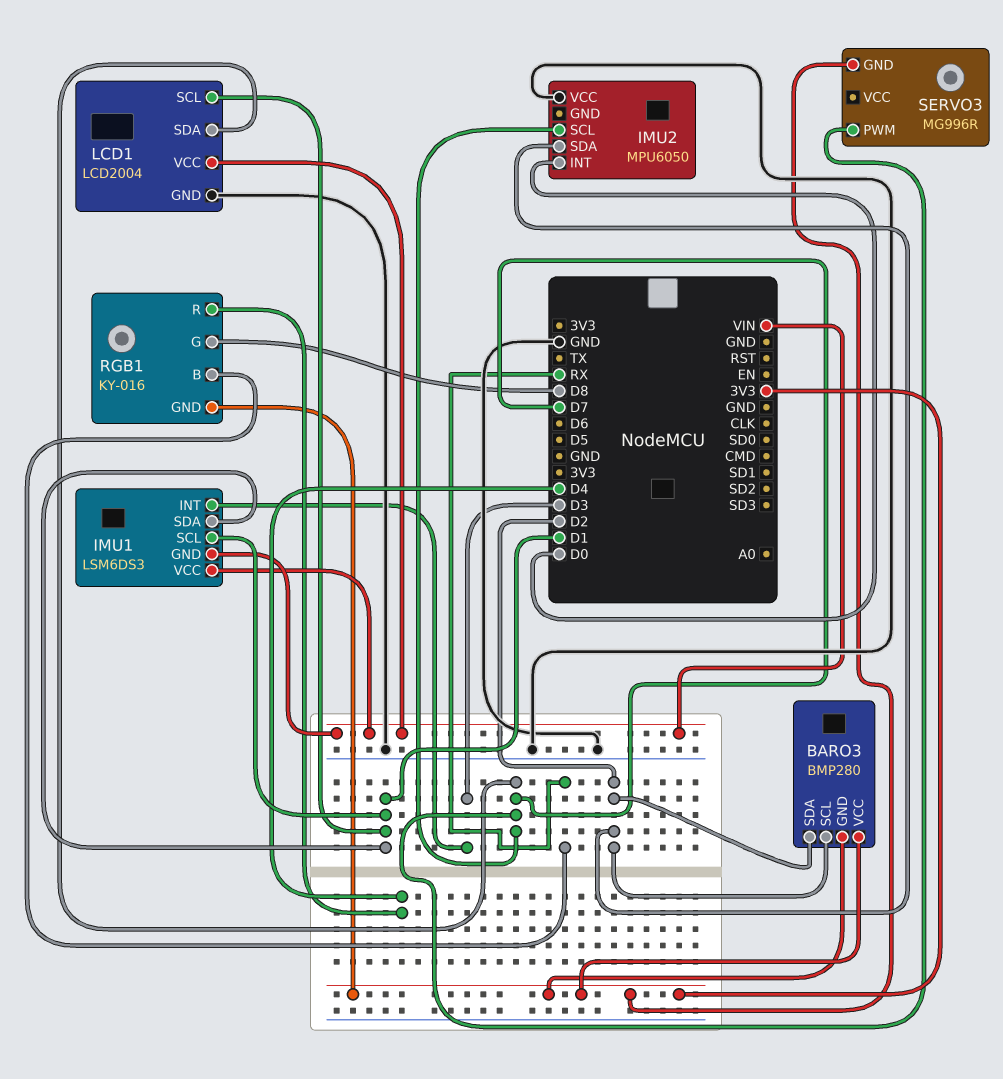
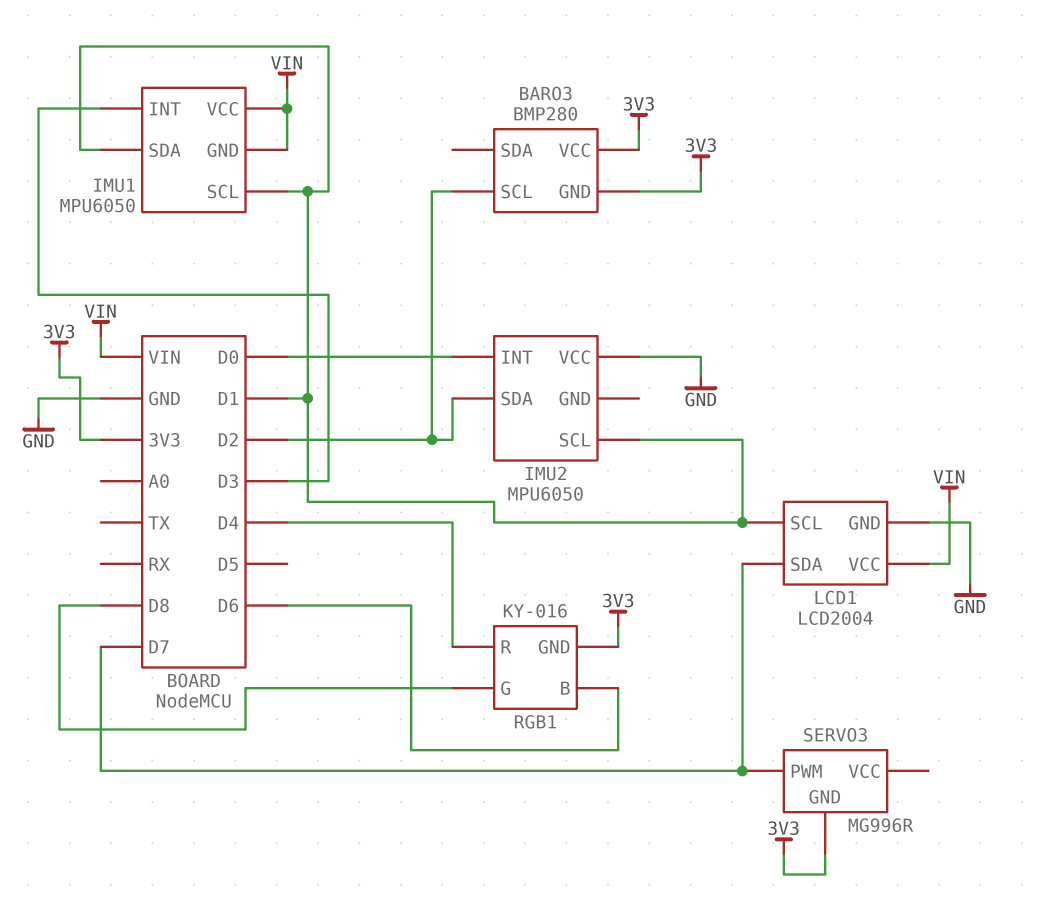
BARO3 pin SDA: D2 -> none
IMU1: LSM6DS3 -> MPU6050
IMU2 pin SCL: D7 -> D1
RGB1 pin B: RX -> D6

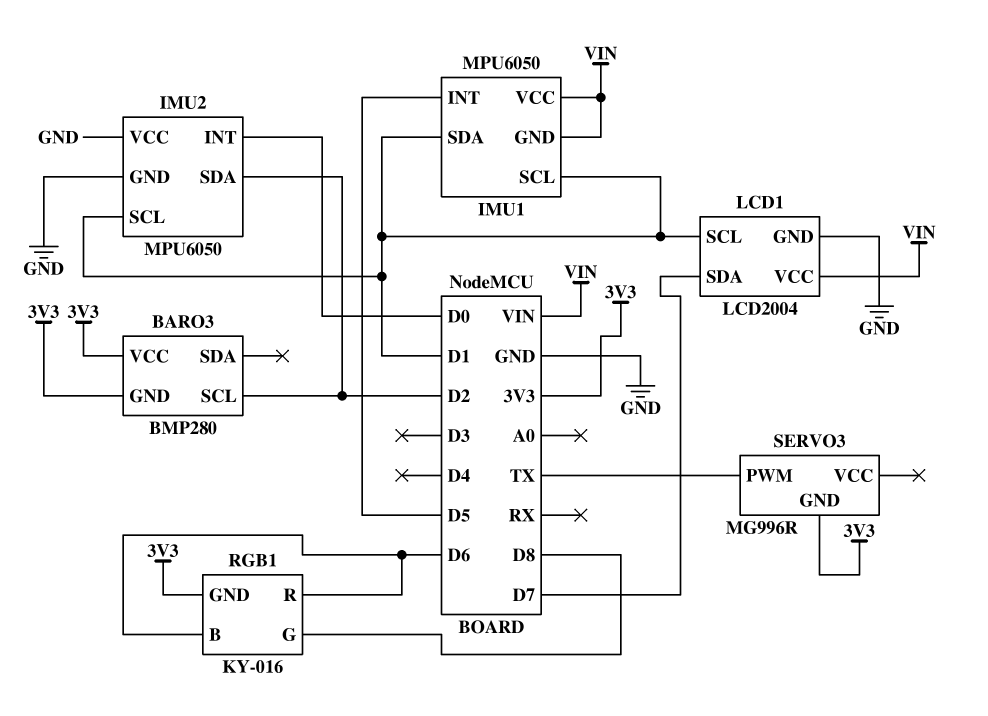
IMU1 pin INT: D3 -> D5
IMU2 pin GND: none -> GND
RGB1 pin R: D4 -> D6
SERVO3 pin PWM: D7 -> TX

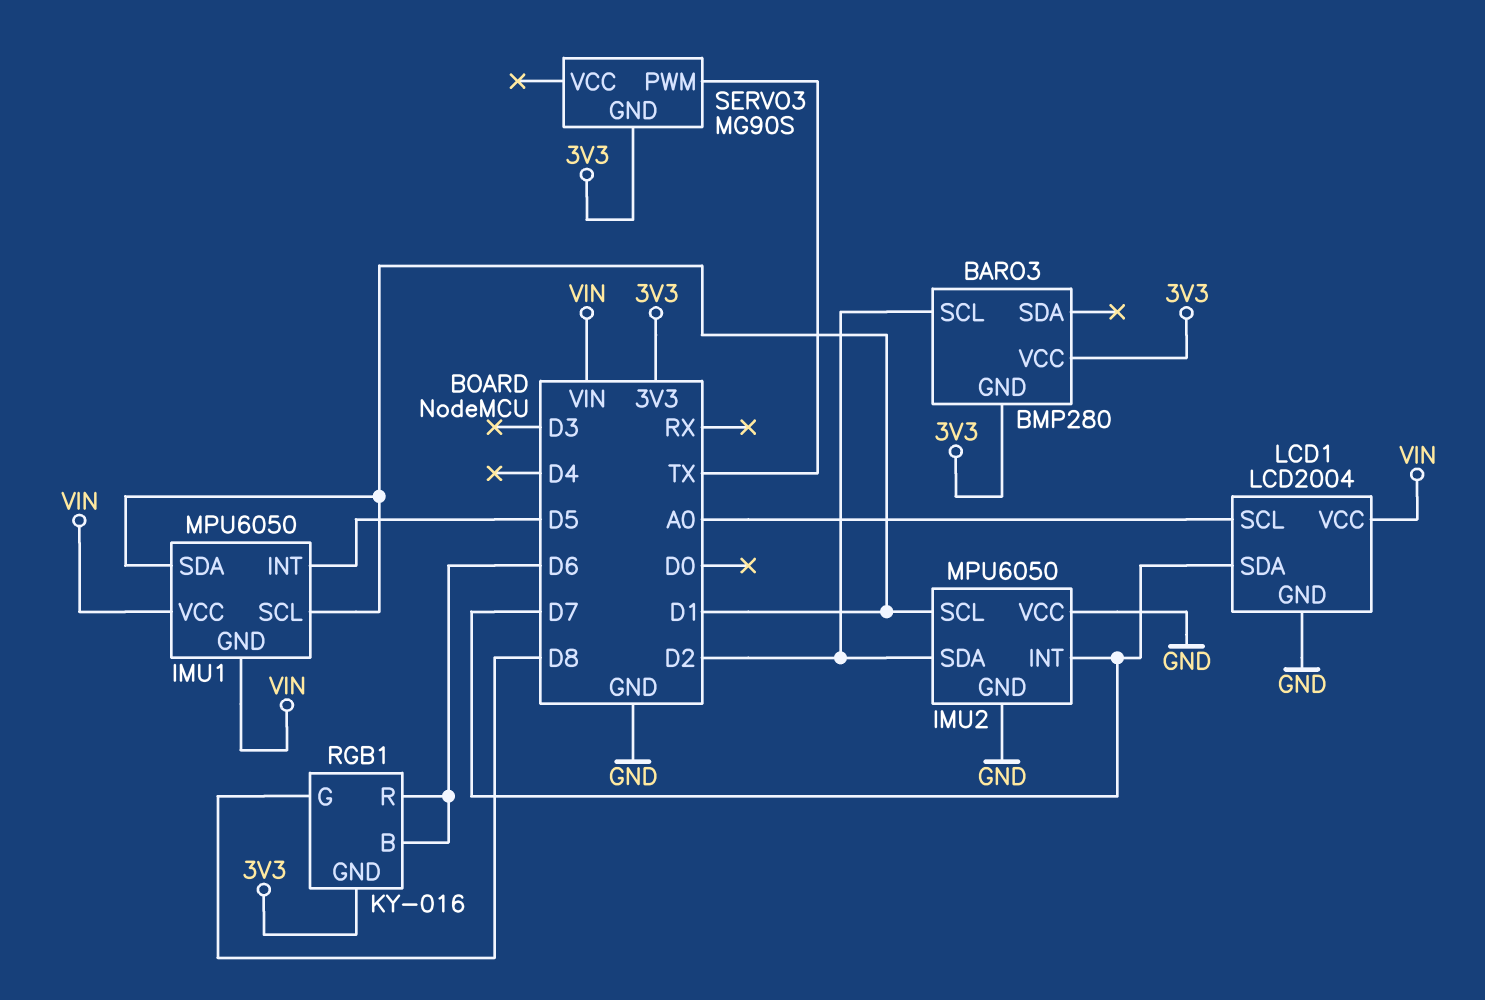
IMU2 pin INT: D0 -> D7
LCD1 pin SCL: D1 -> A0
SERVO3: MG996R -> MG90S

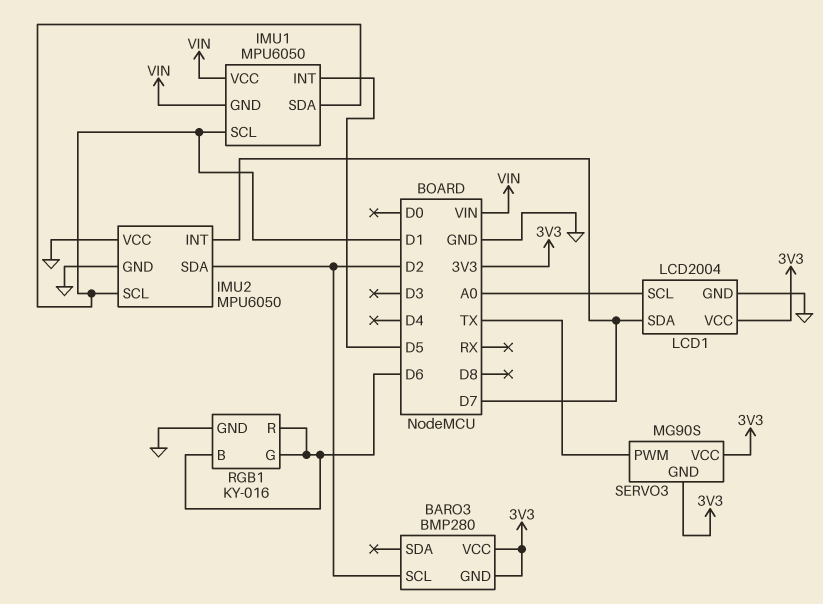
LCD1 pin VCC: VIN -> 3V3
RGB1 pin G: D8 -> D6
RGB1 pin GND: 3V3 -> GND
SERVO3 pin VCC: none -> 3V3

